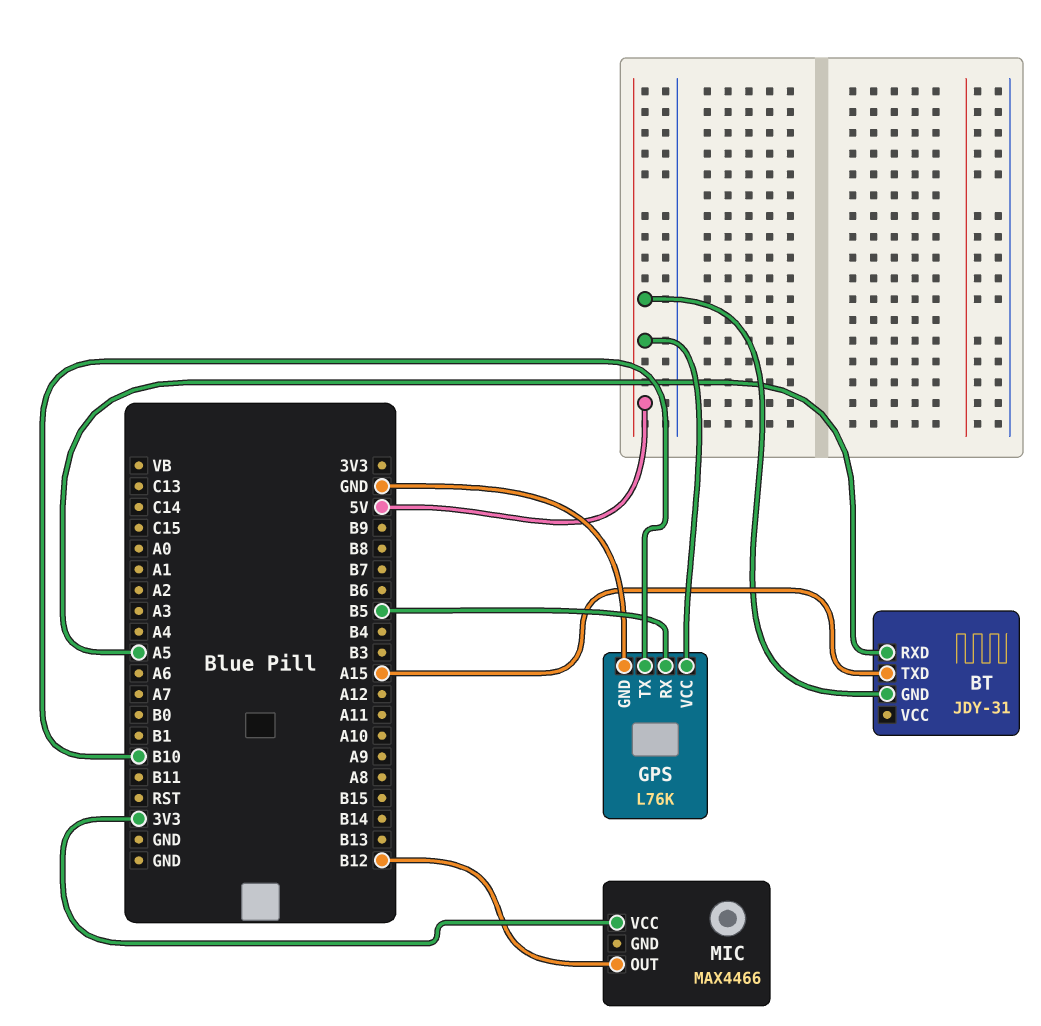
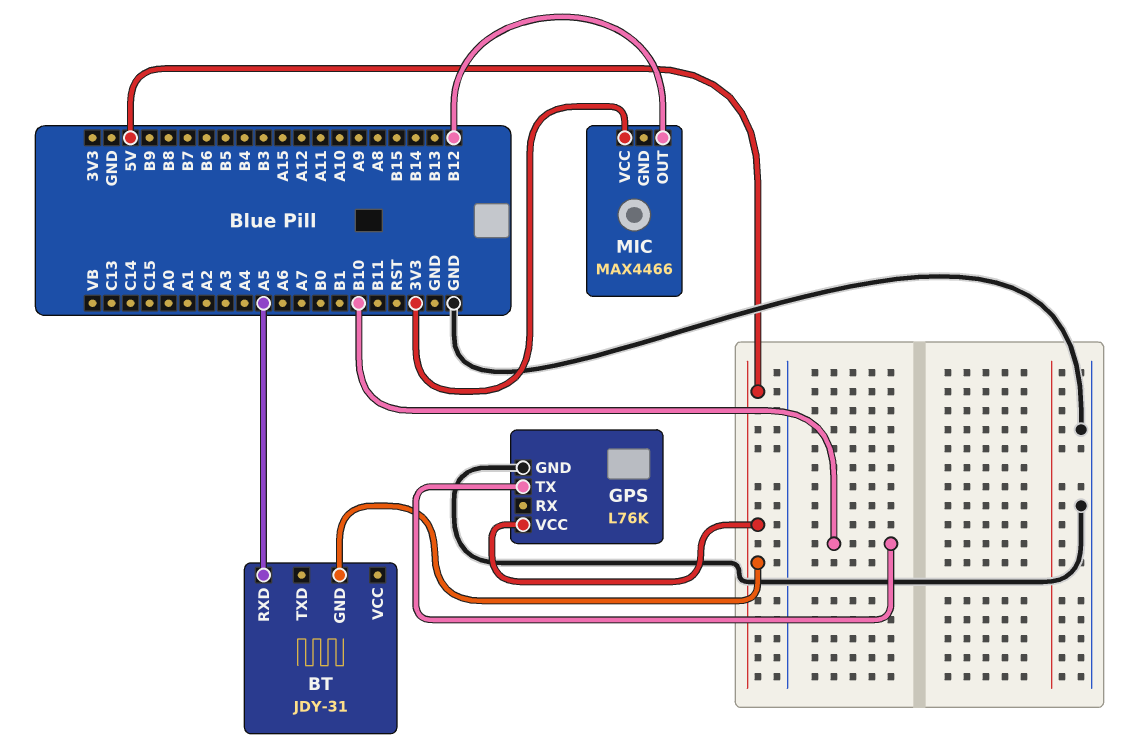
BT pin TXD: A15 -> none
GPS pin RX: B5 -> none

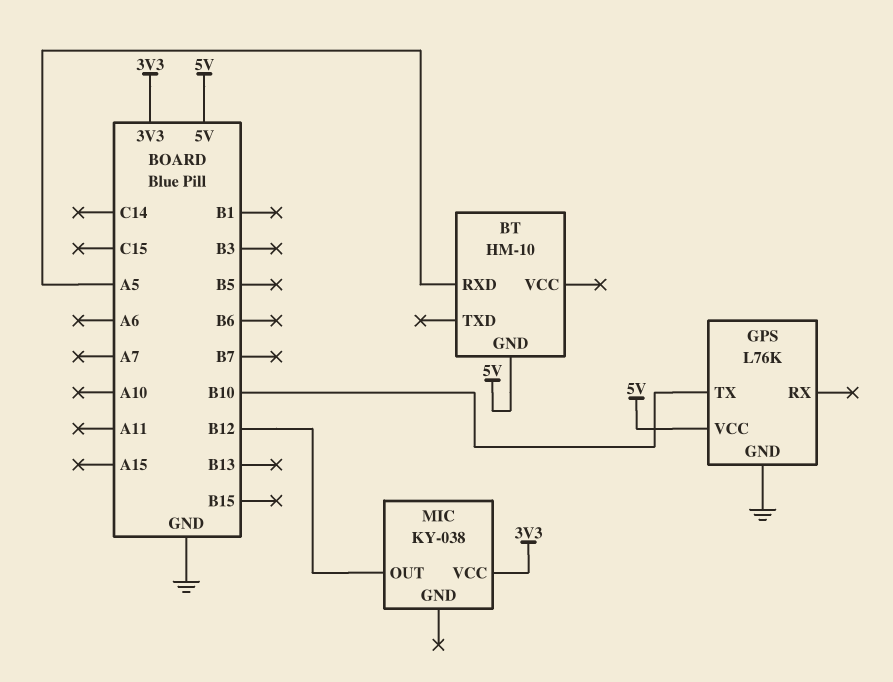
BT: JDY-31 -> HM-10
MIC: MAX4466 -> KY-038

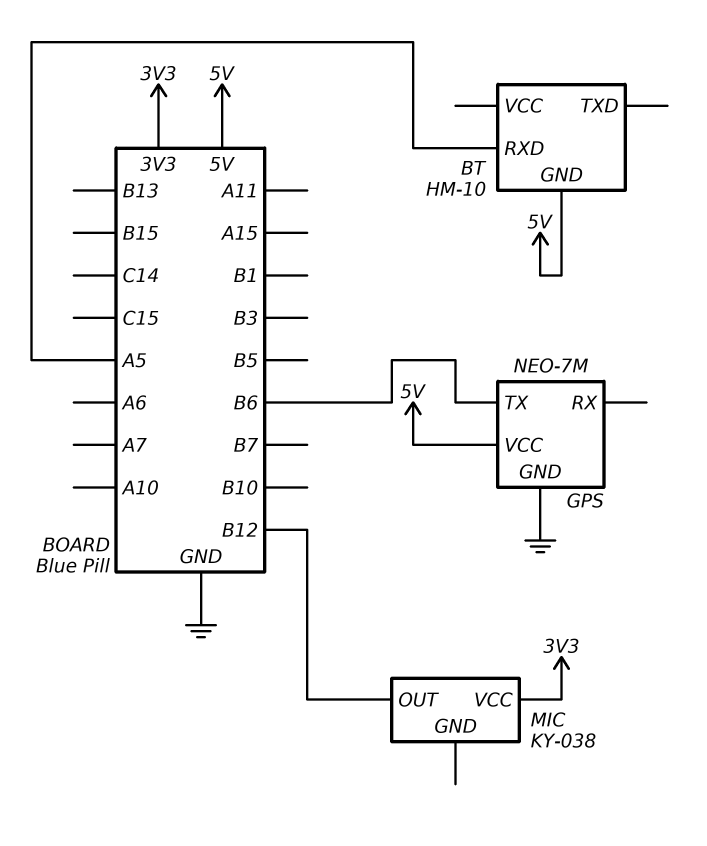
GPS: L76K -> NEO-7M
GPS pin TX: B10 -> B6

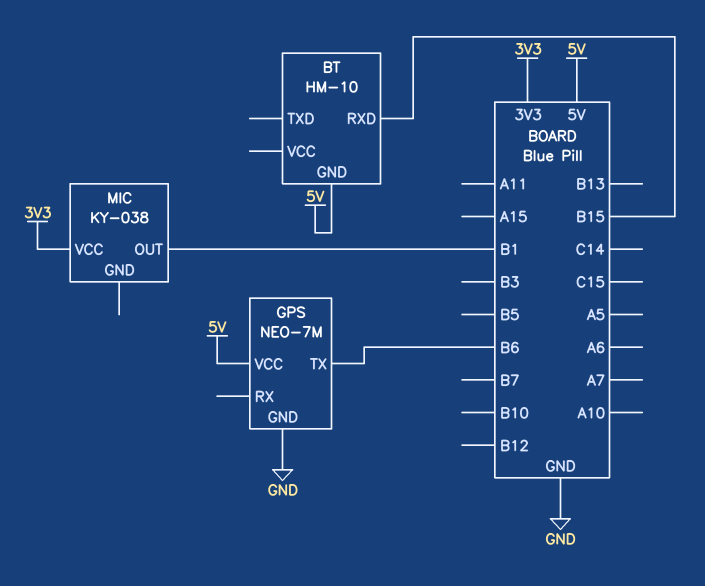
BT pin RXD: A5 -> B15
MIC pin OUT: B12 -> B1

